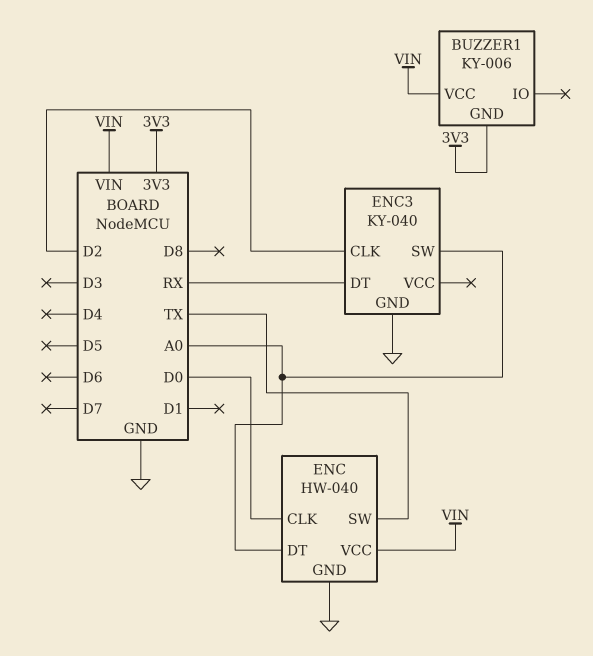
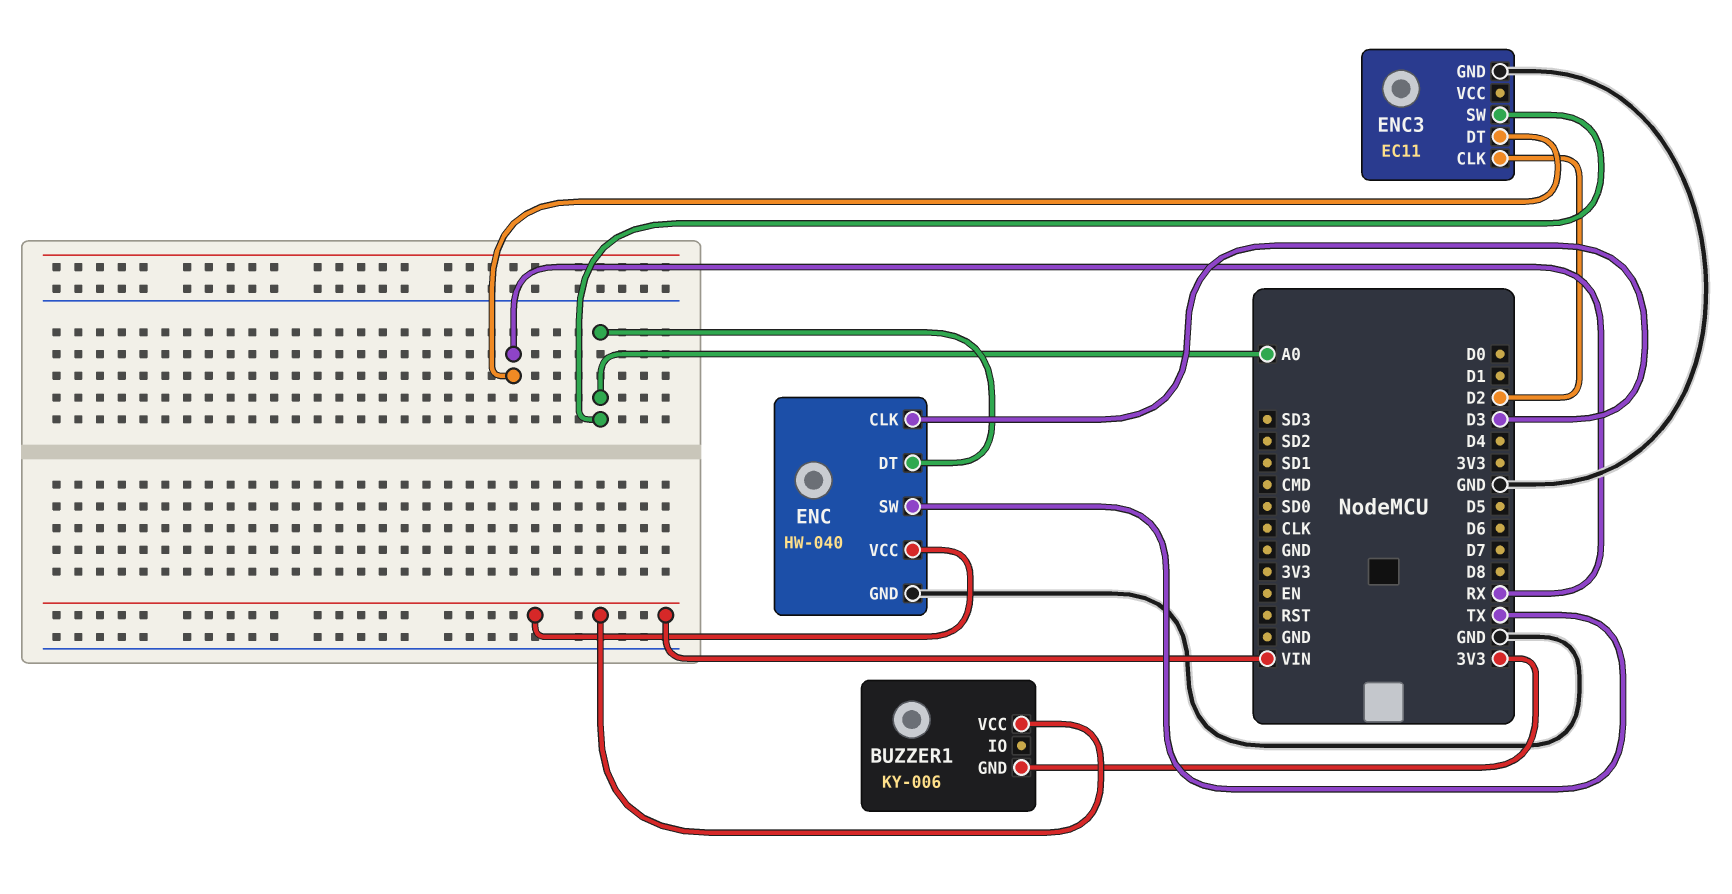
ENC pin CLK: D0 -> D3
ENC3: KY-040 -> EC11

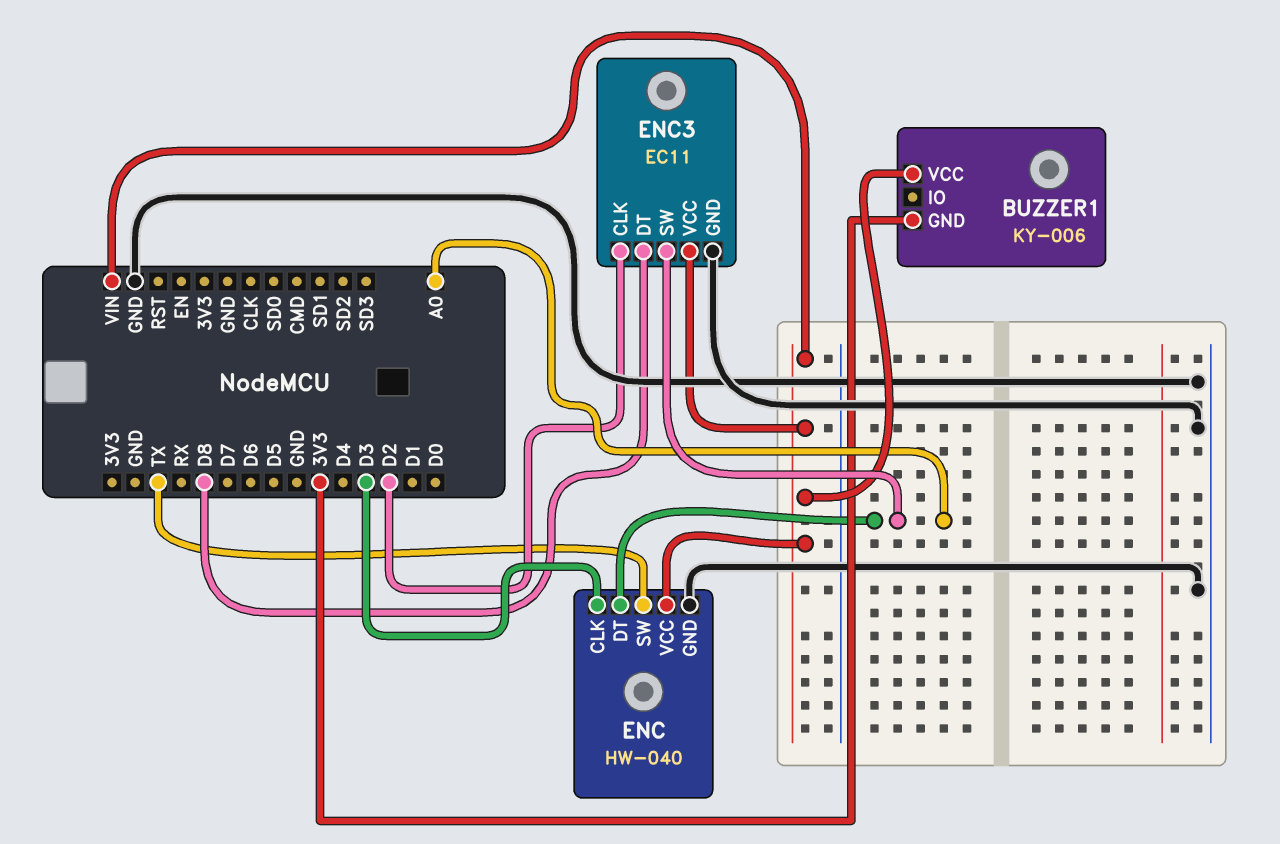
ENC3 pin DT: RX -> D8
ENC3 pin VCC: none -> VIN

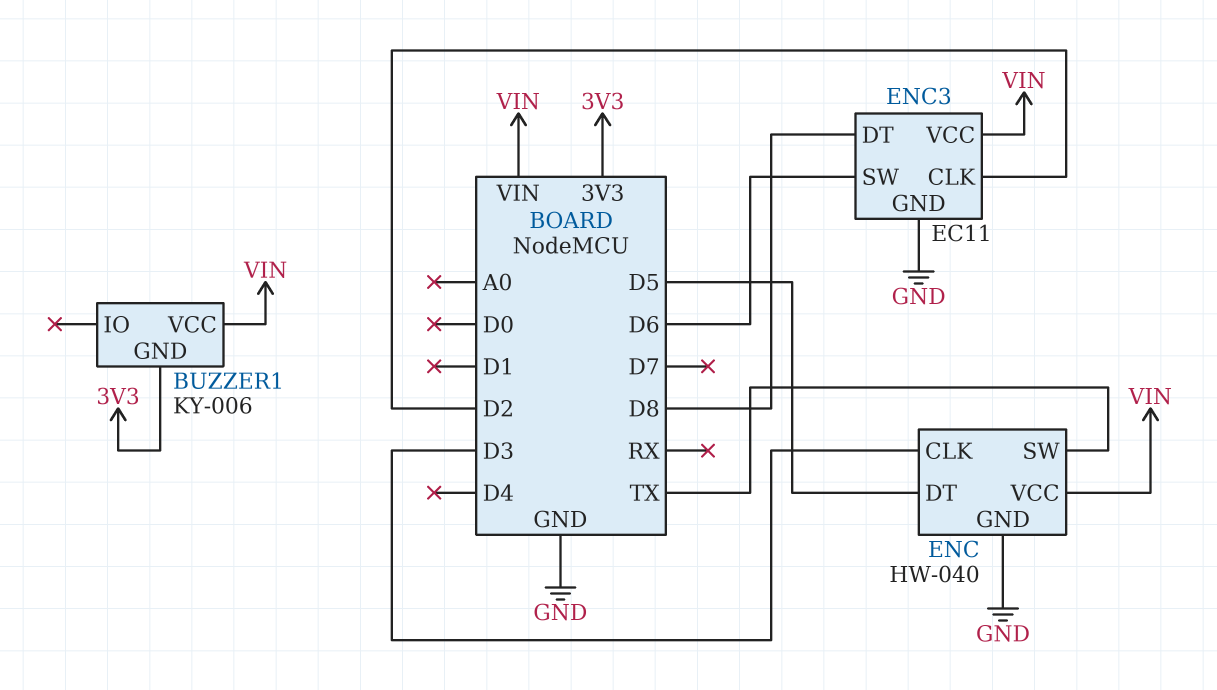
ENC pin DT: A0 -> D5
ENC3 pin SW: A0 -> D6

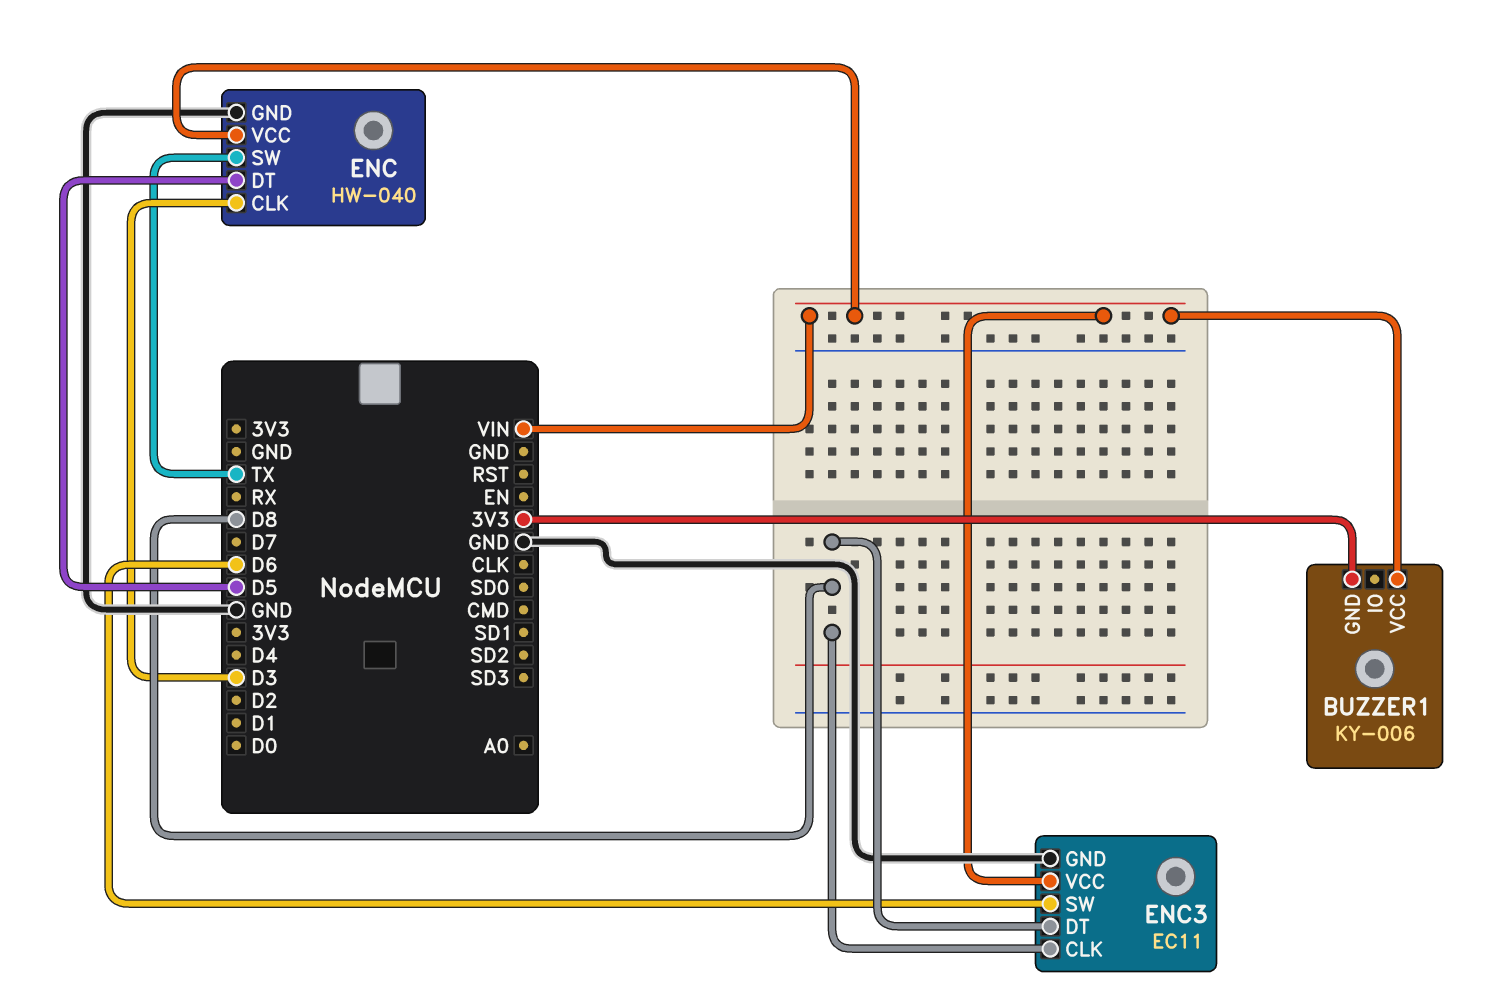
ENC3 pin CLK: D2 -> D8

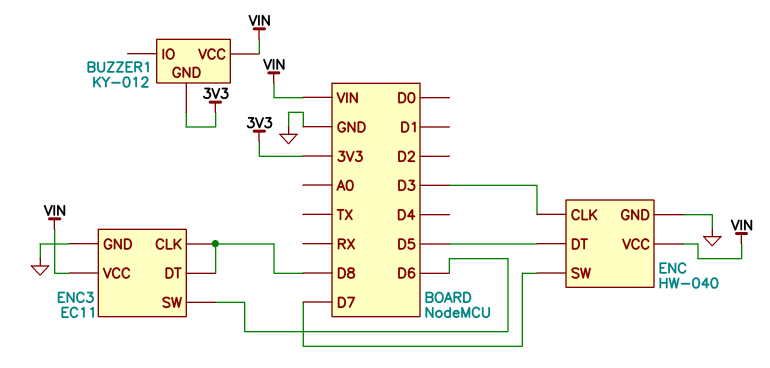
BUZZER1: KY-006 -> KY-012
ENC pin SW: TX -> D7

